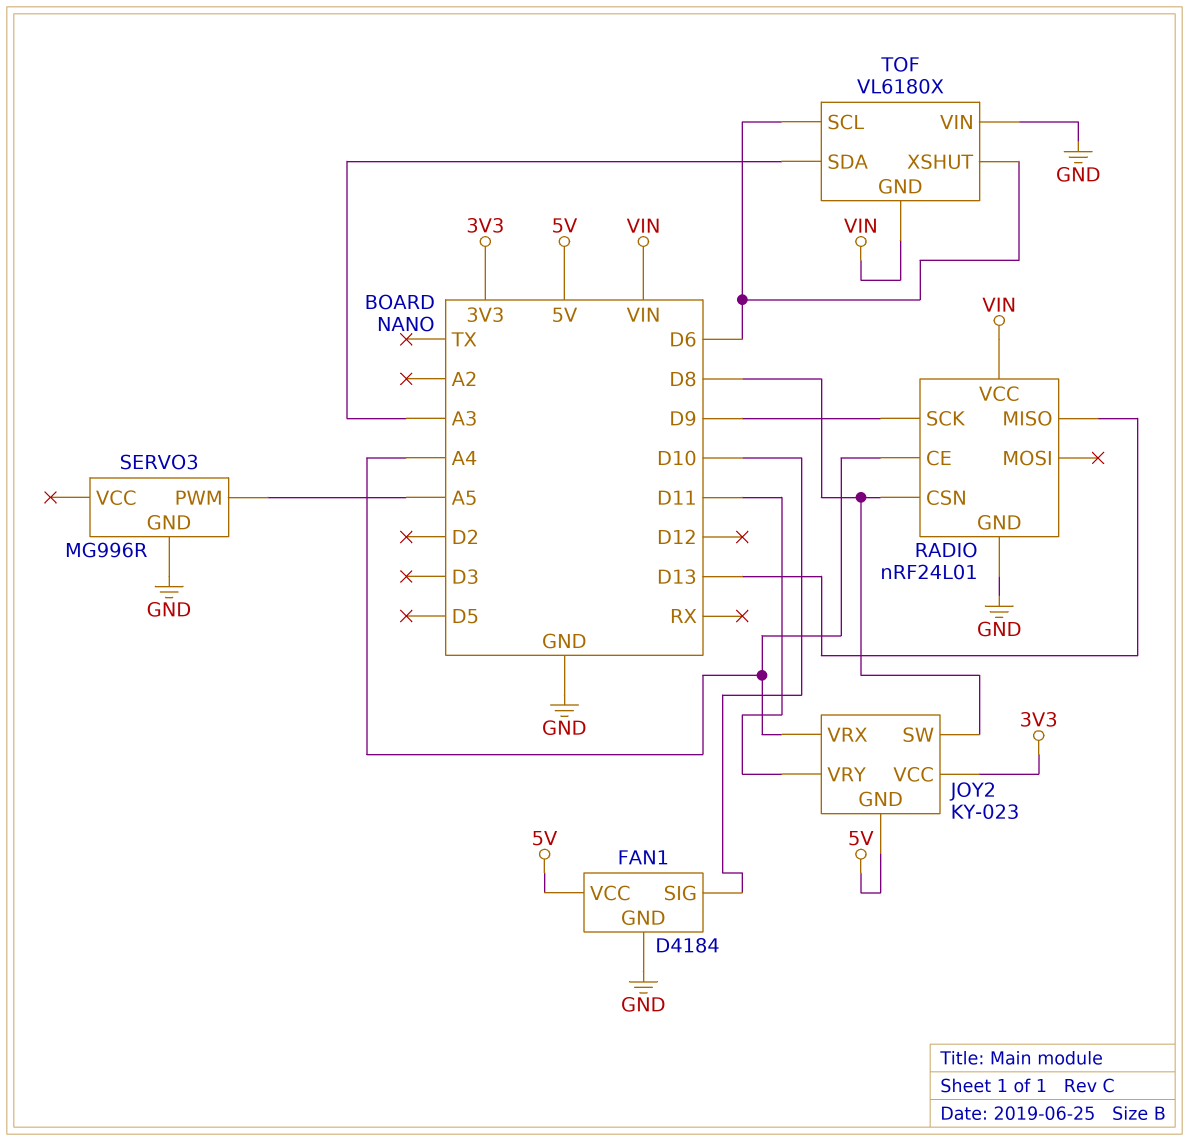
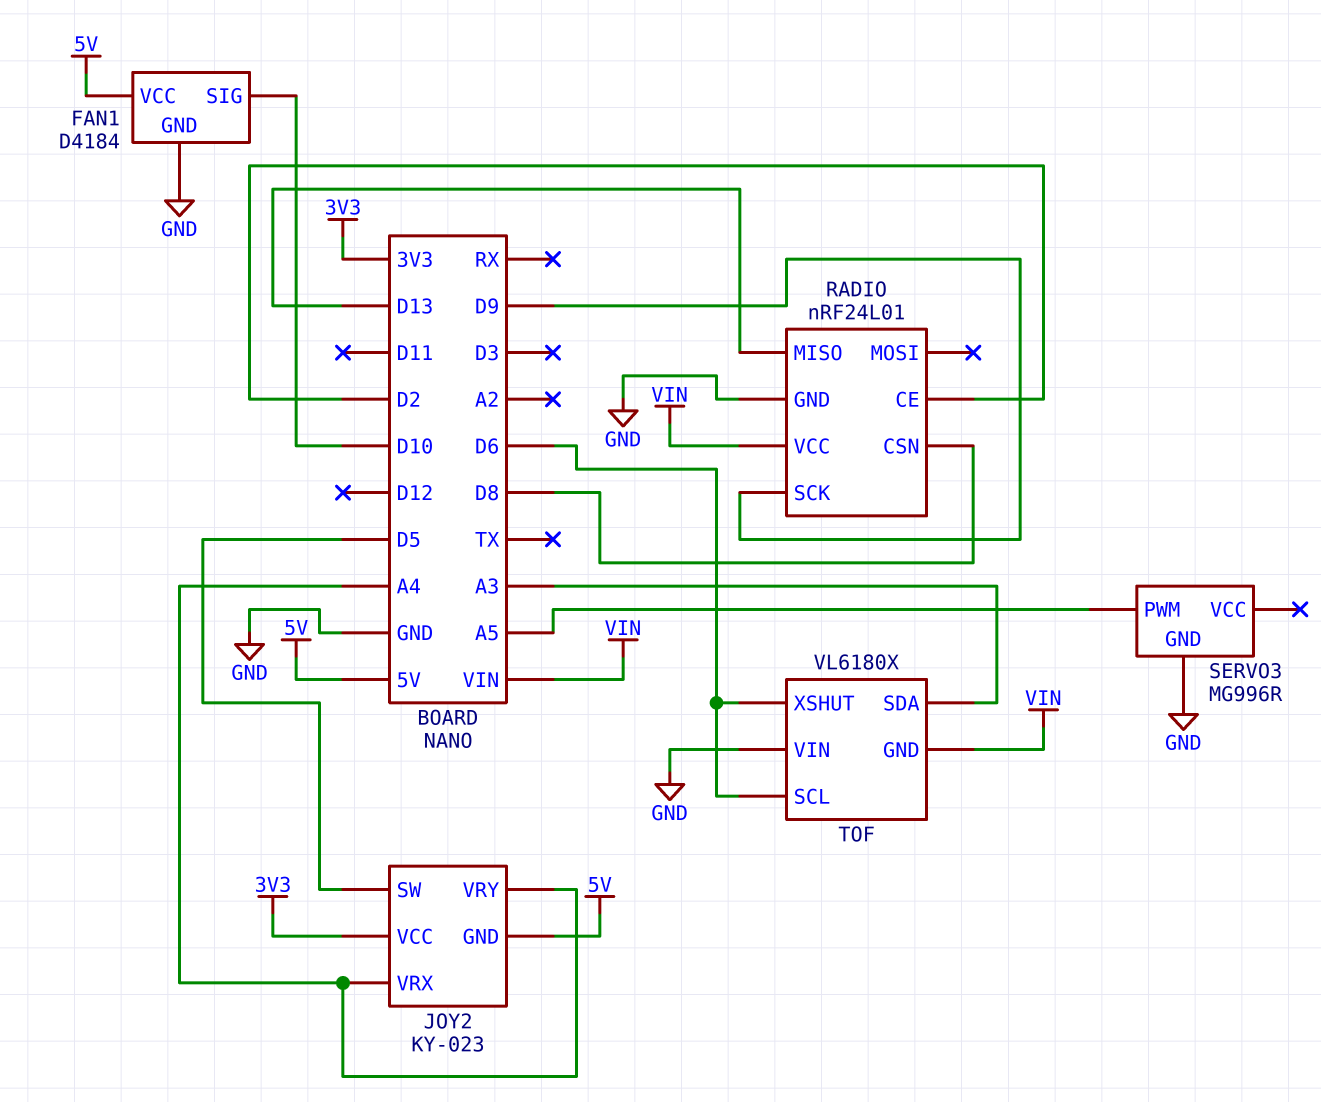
JOY2 pin SW: D8 -> D5
JOY2 pin VRY: D11 -> A4
RADIO pin CE: A4 -> D2

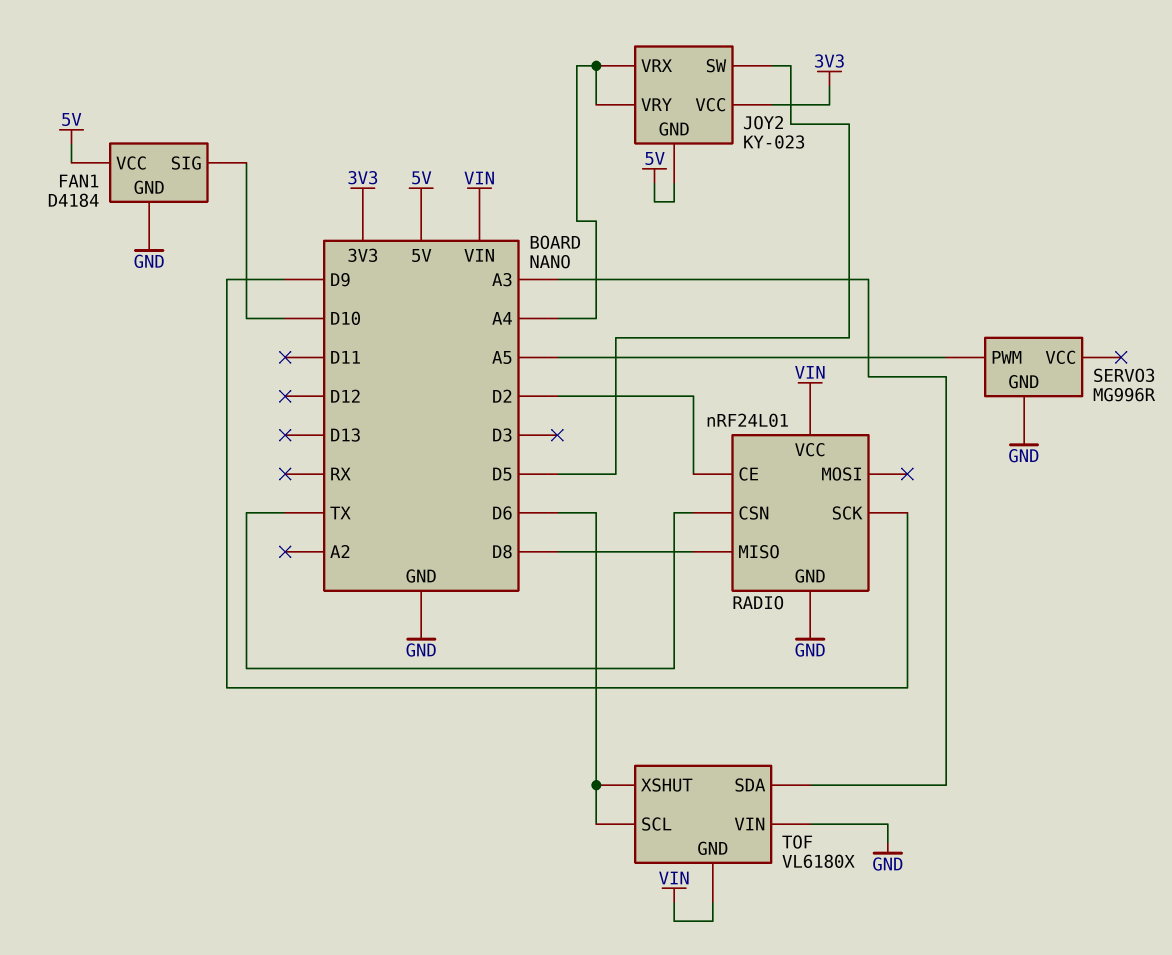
RADIO pin CSN: D8 -> TX
RADIO pin MISO: D13 -> D8

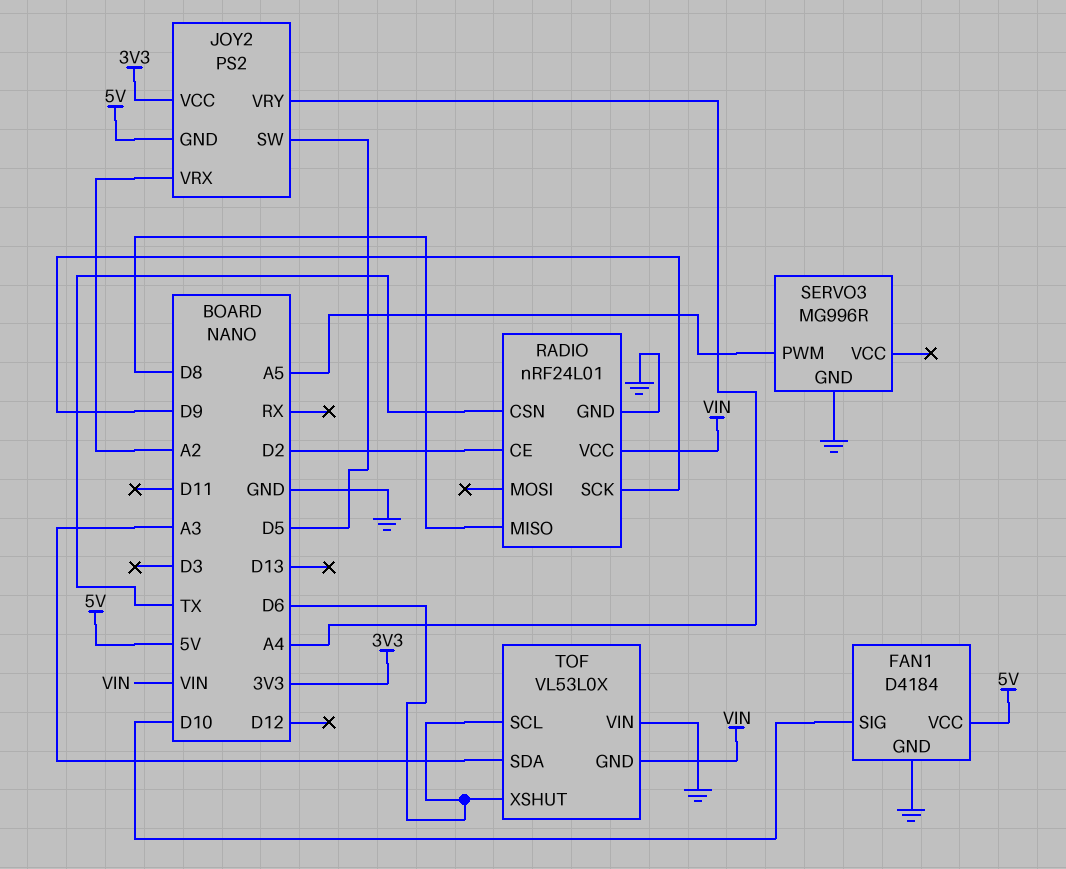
JOY2: KY-023 -> PS2
JOY2 pin VRX: A4 -> A2
TOF: VL6180X -> VL53L0X

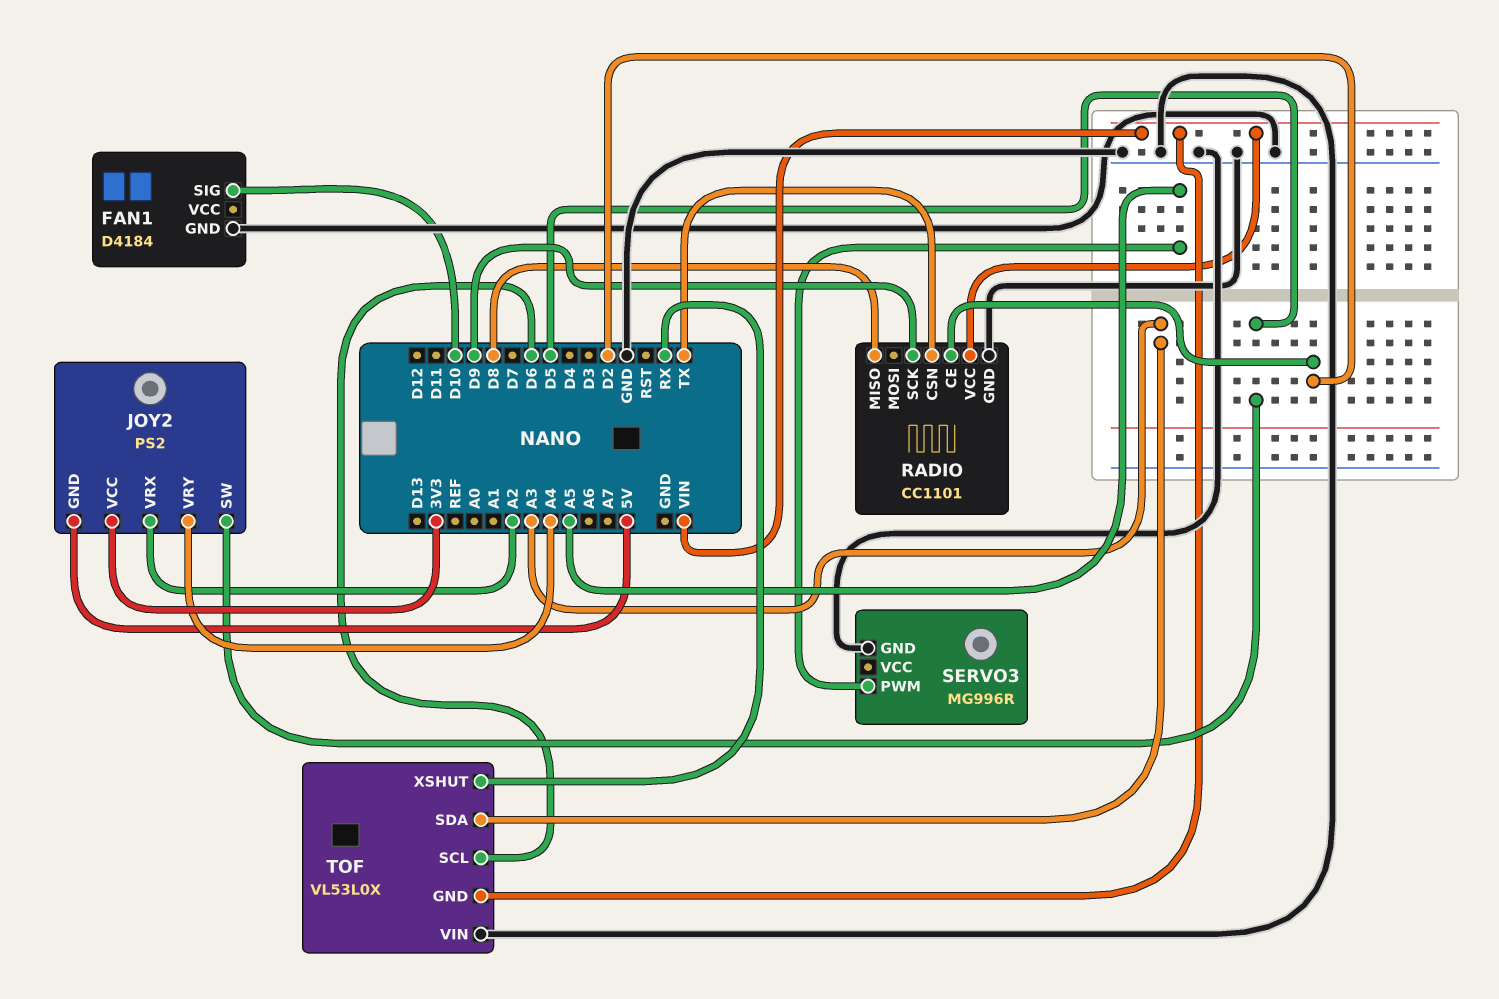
FAN1 pin VCC: 5V -> none
RADIO: nRF24L01 -> CC1101
TOF pin XSHUT: D6 -> RX

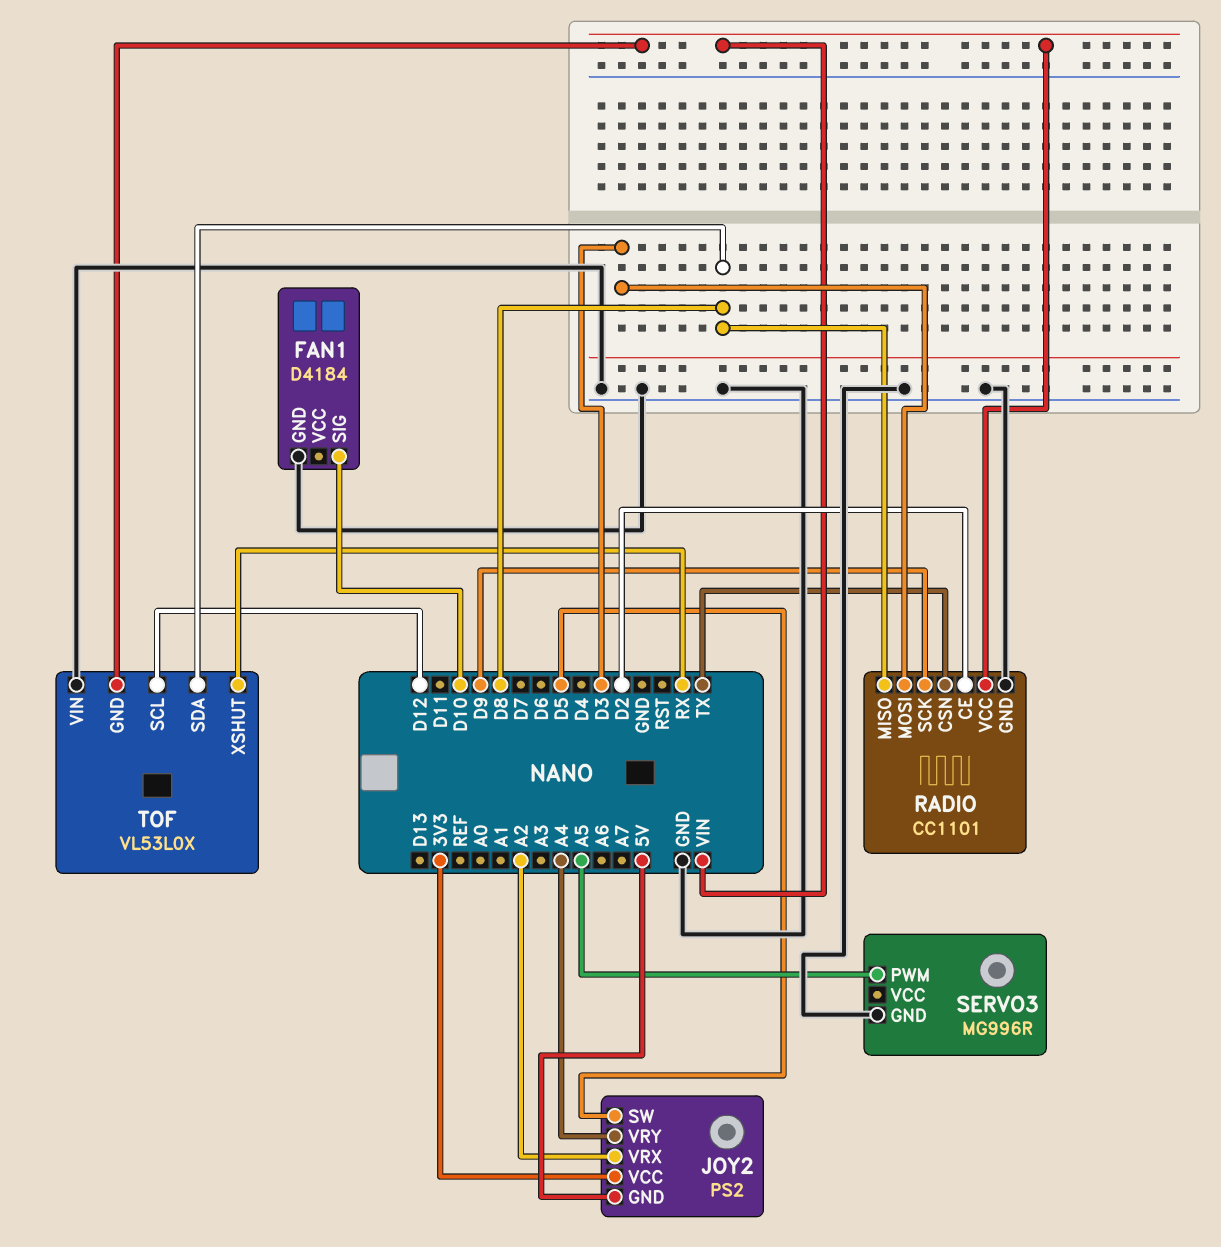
RADIO pin MOSI: none -> D3
TOF pin SCL: D6 -> D12
TOF pin SDA: A3 -> D8

